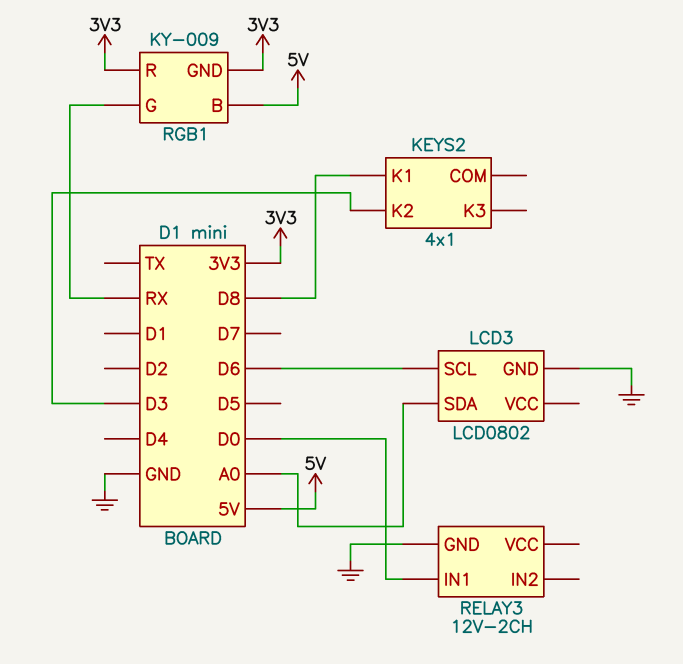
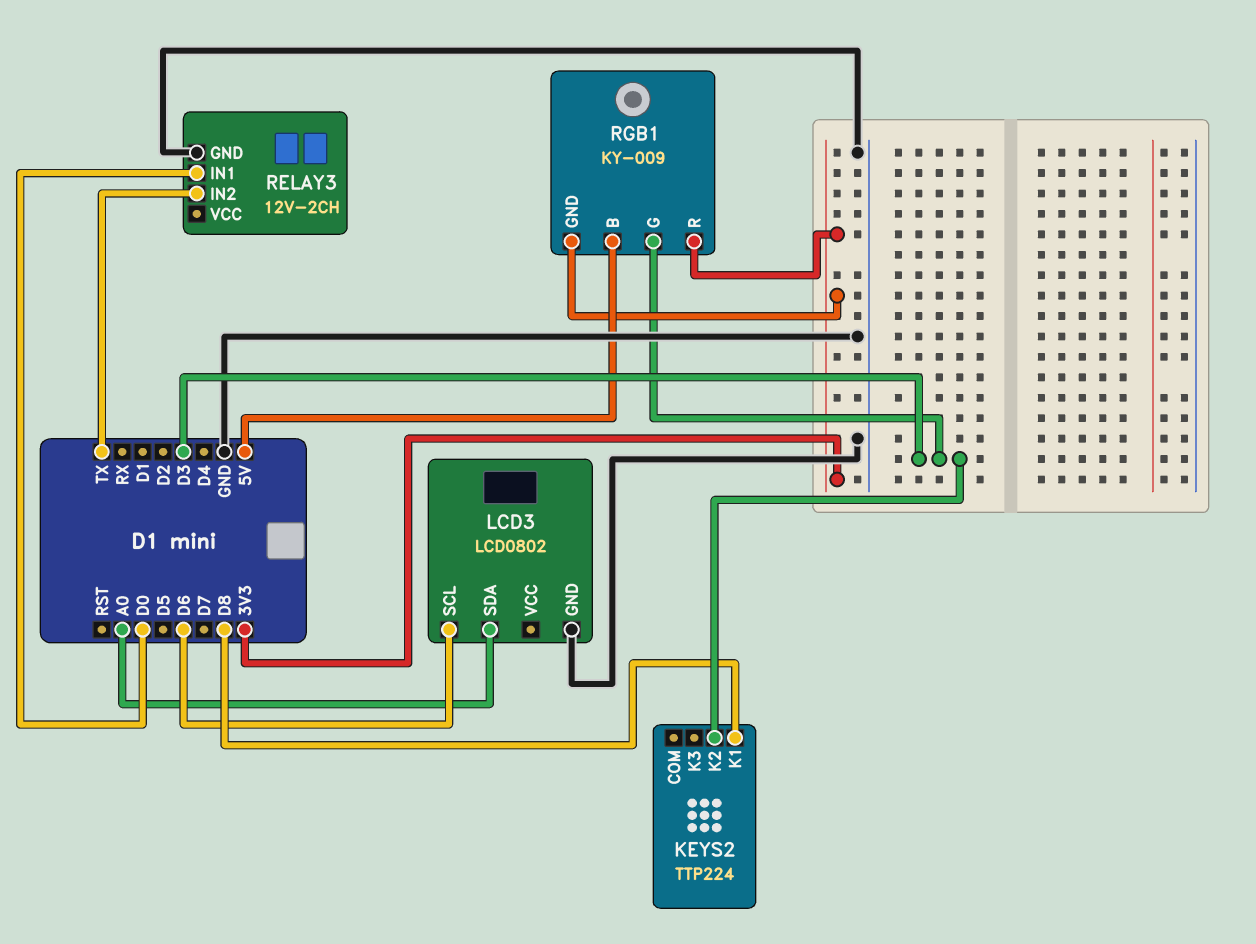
KEYS2: 4x1 -> TTP224
RELAY3 pin IN2: none -> TX
RGB1 pin G: RX -> D3

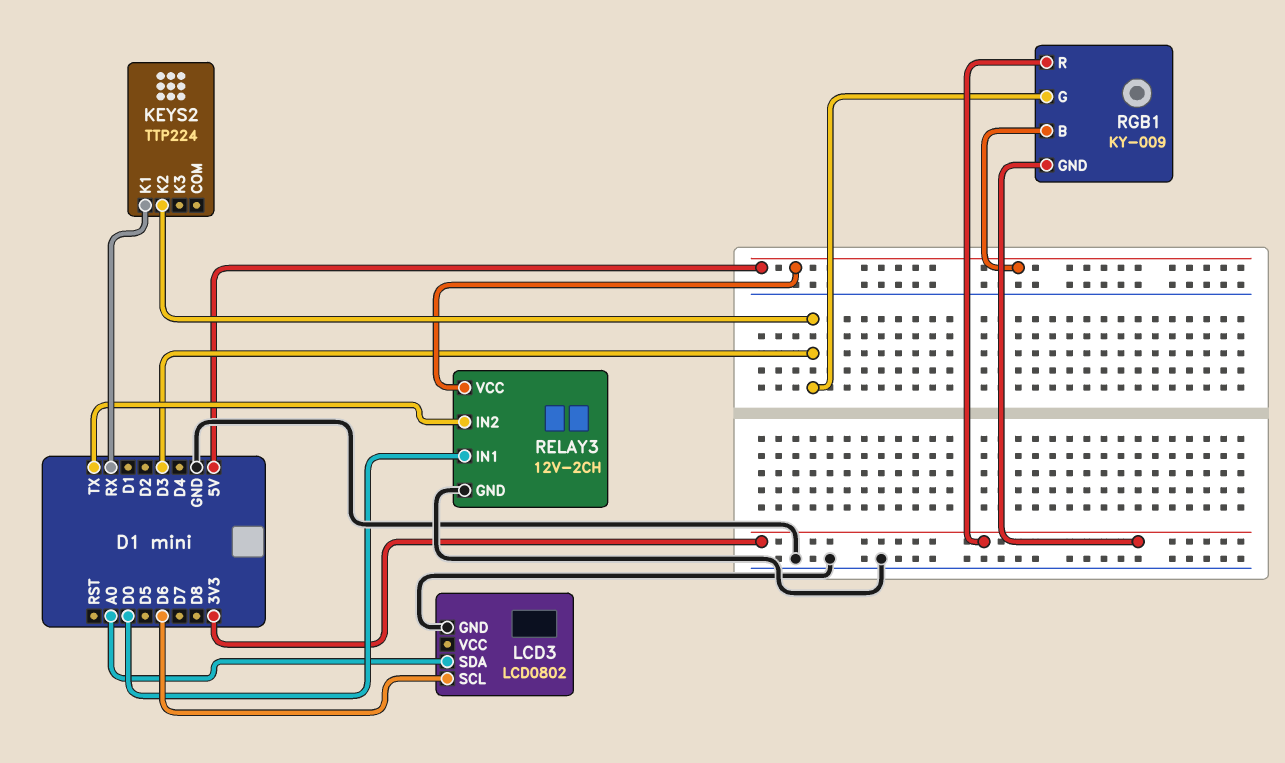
KEYS2 pin K1: D8 -> RX
RELAY3 pin VCC: none -> 5V

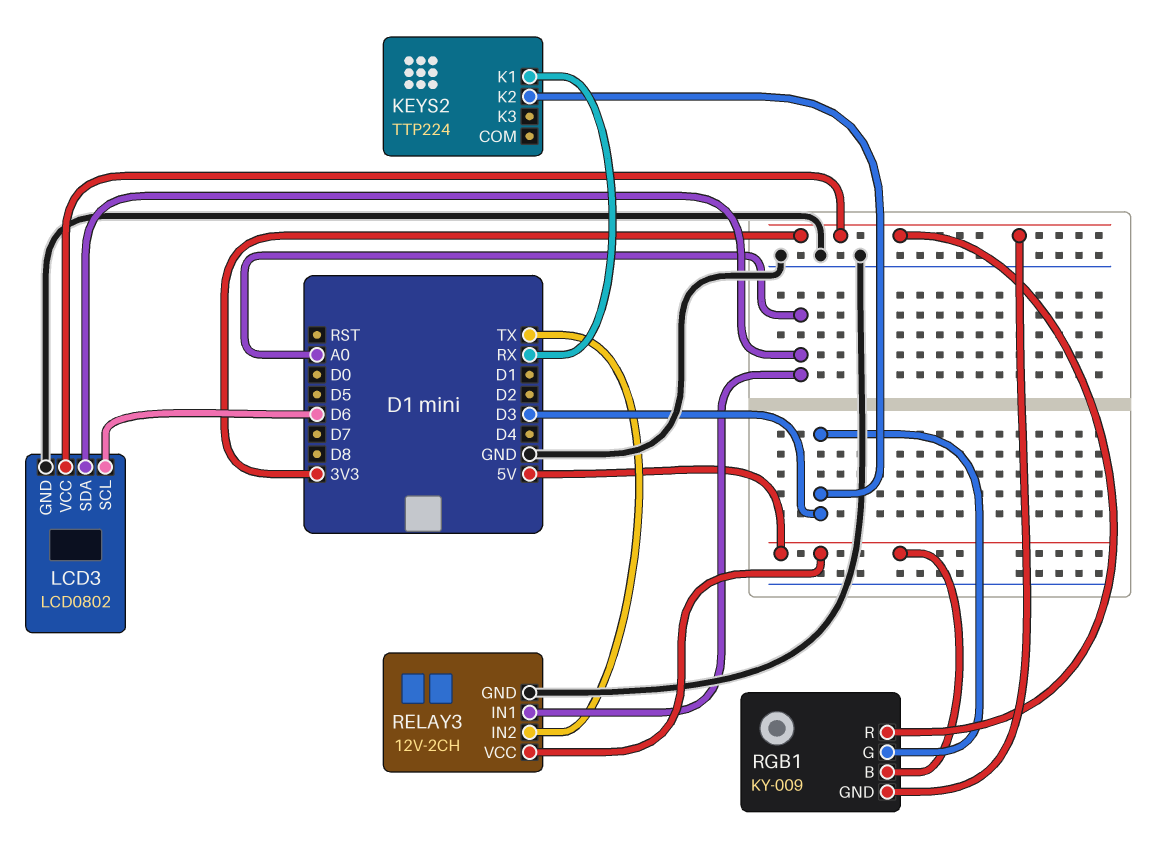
LCD3 pin VCC: none -> 3V3
RELAY3 pin IN1: D0 -> A0

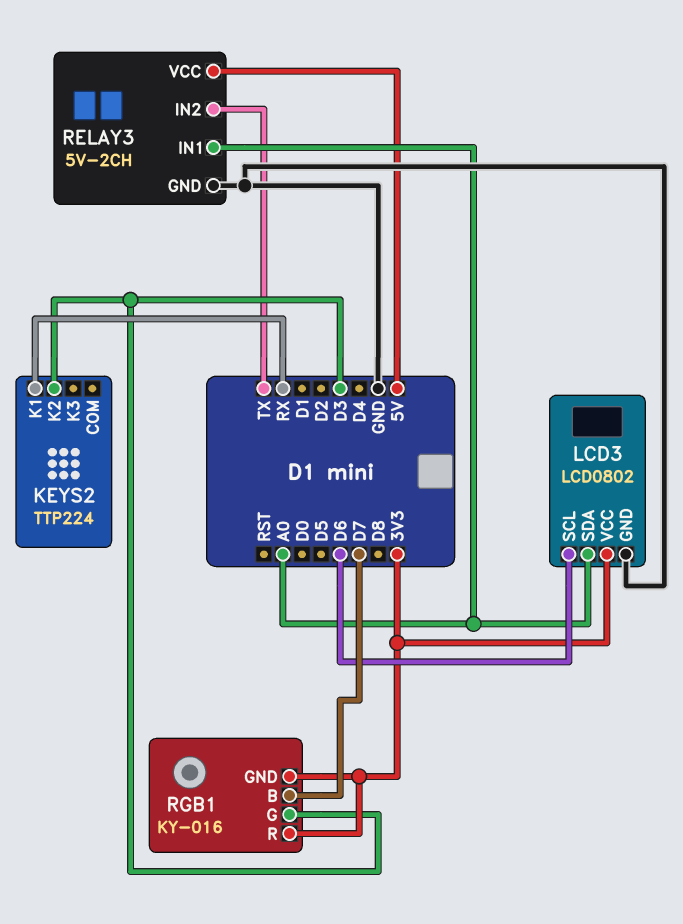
RELAY3: 12V-2CH -> 5V-2CH
RGB1: KY-009 -> KY-016
RGB1 pin B: 5V -> D7

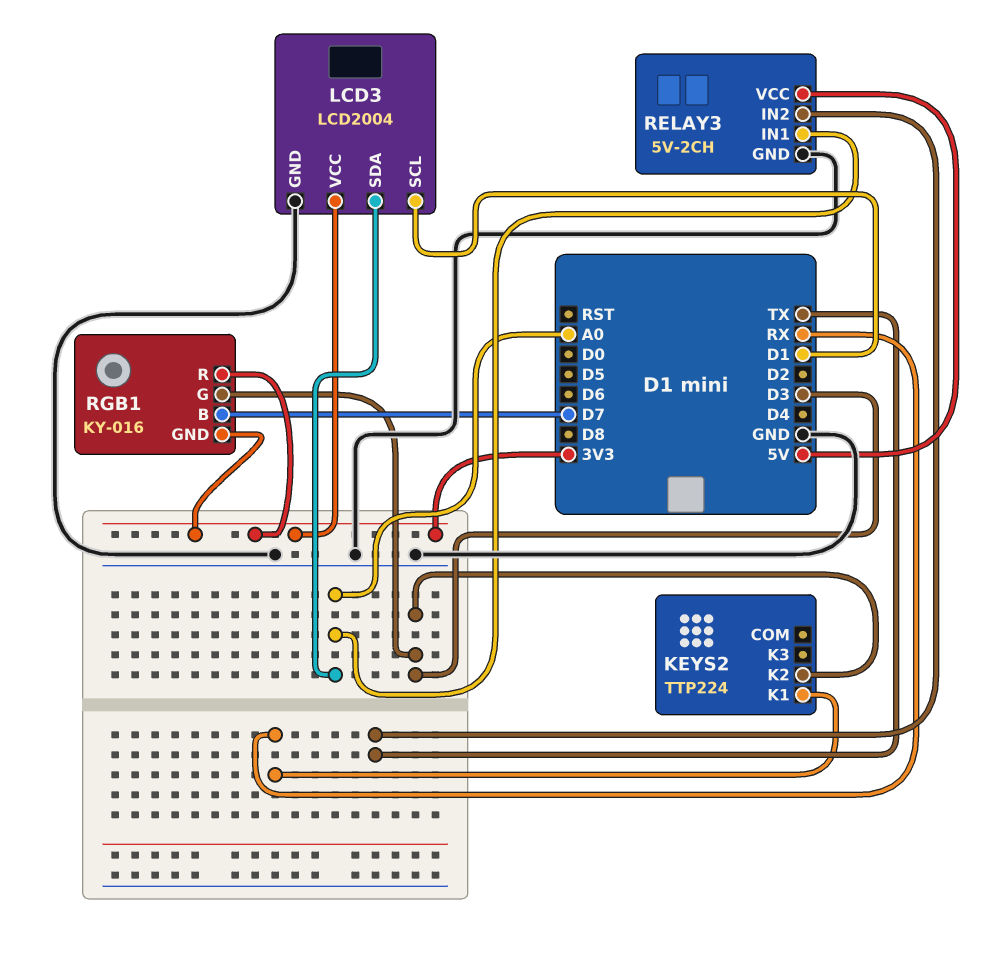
LCD3: LCD0802 -> LCD2004
LCD3 pin SCL: D6 -> D1

